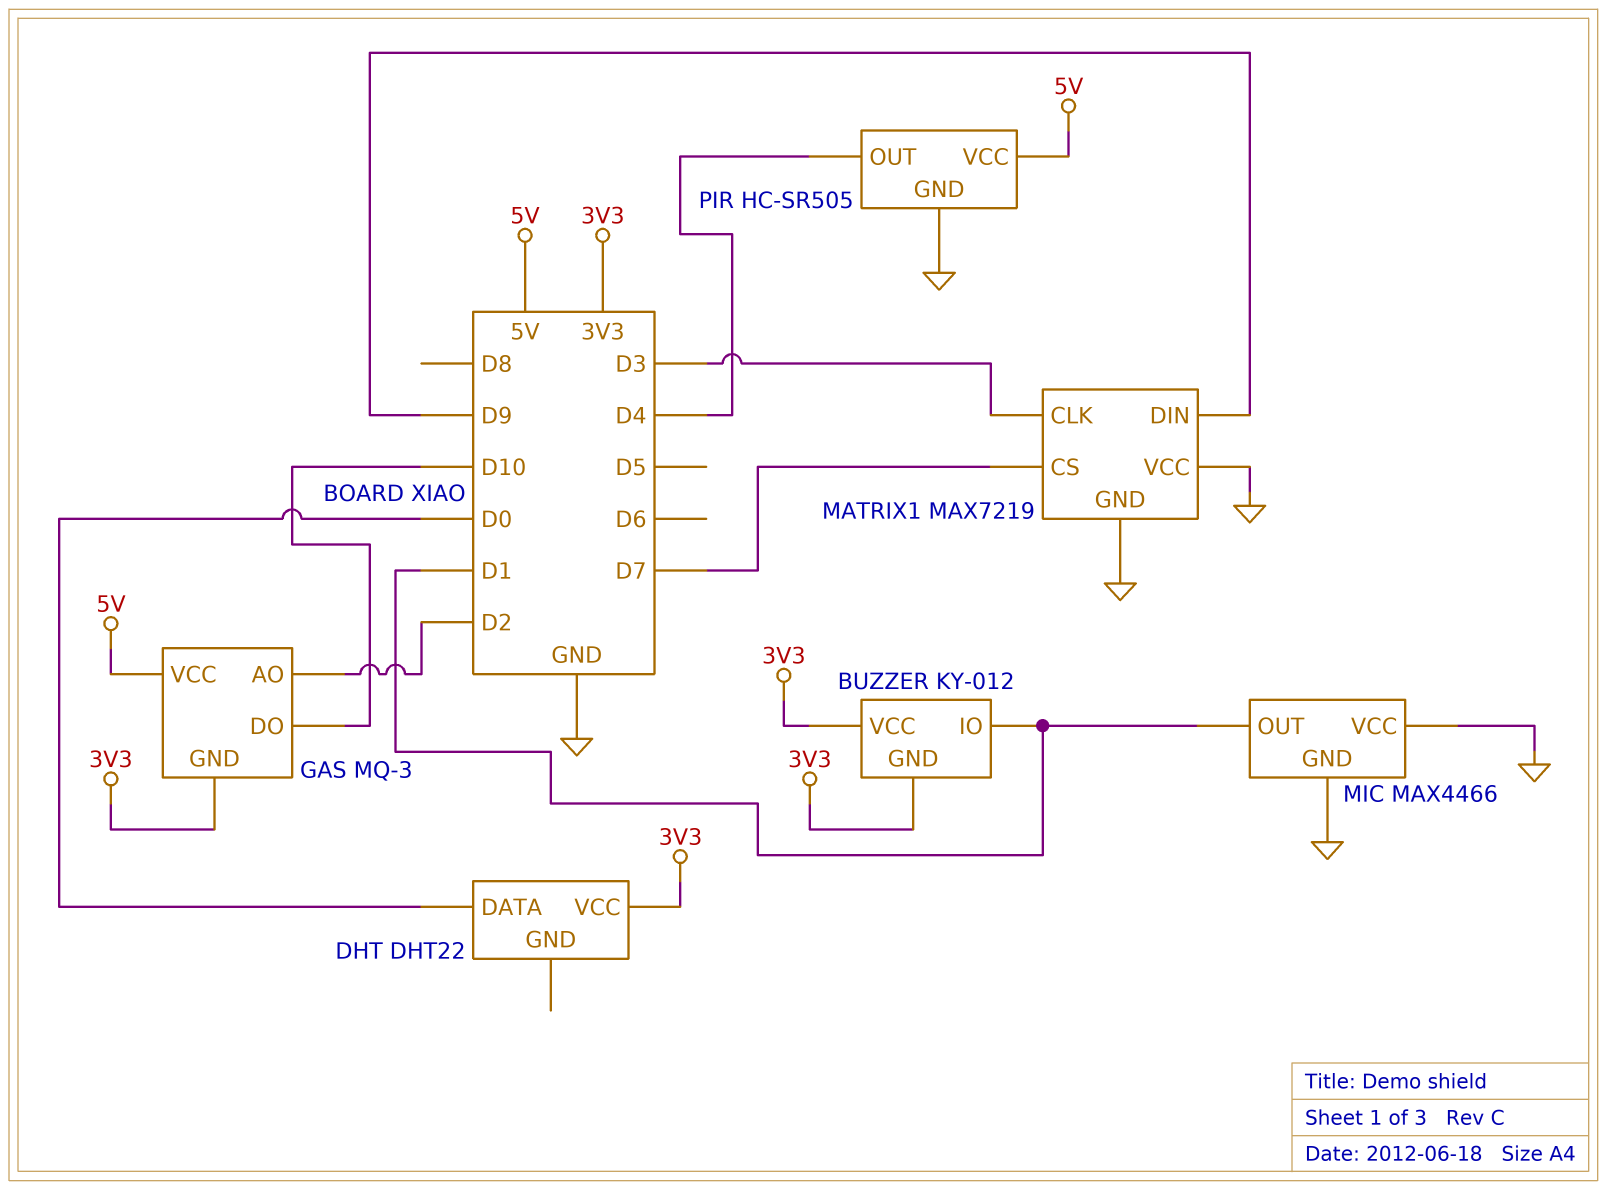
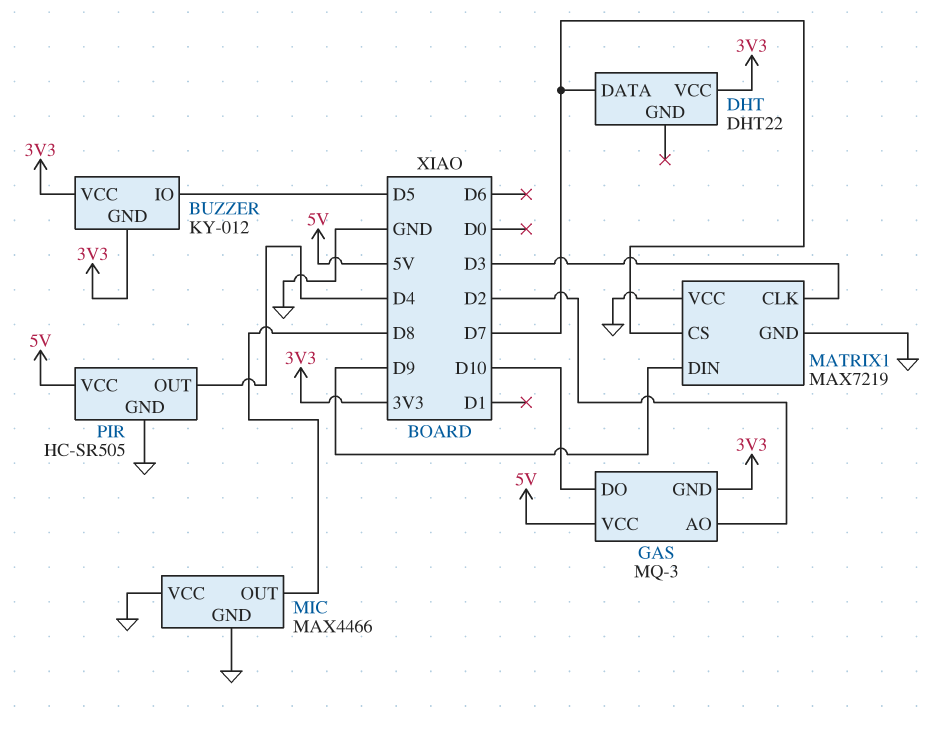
BUZZER pin IO: D1 -> D5
DHT pin DATA: D0 -> D7
MIC pin OUT: D1 -> D8

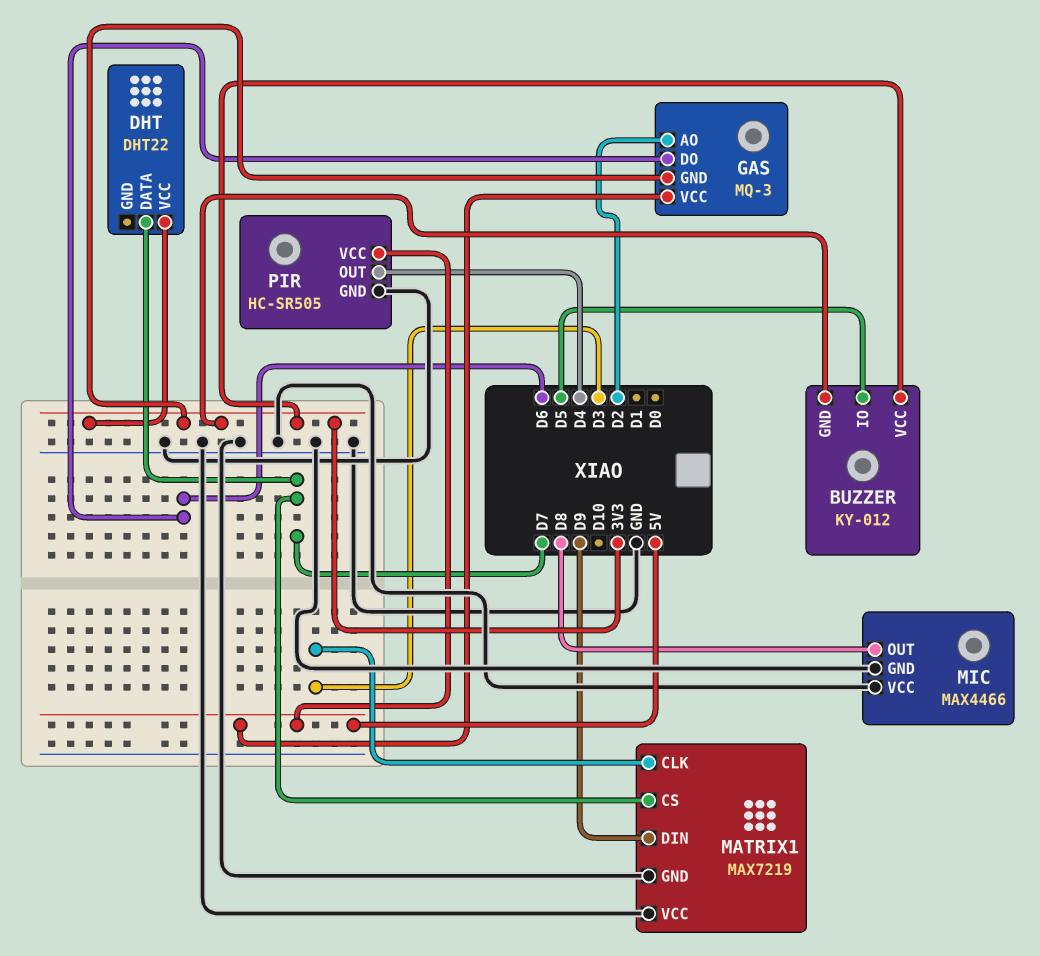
GAS pin DO: D10 -> D6

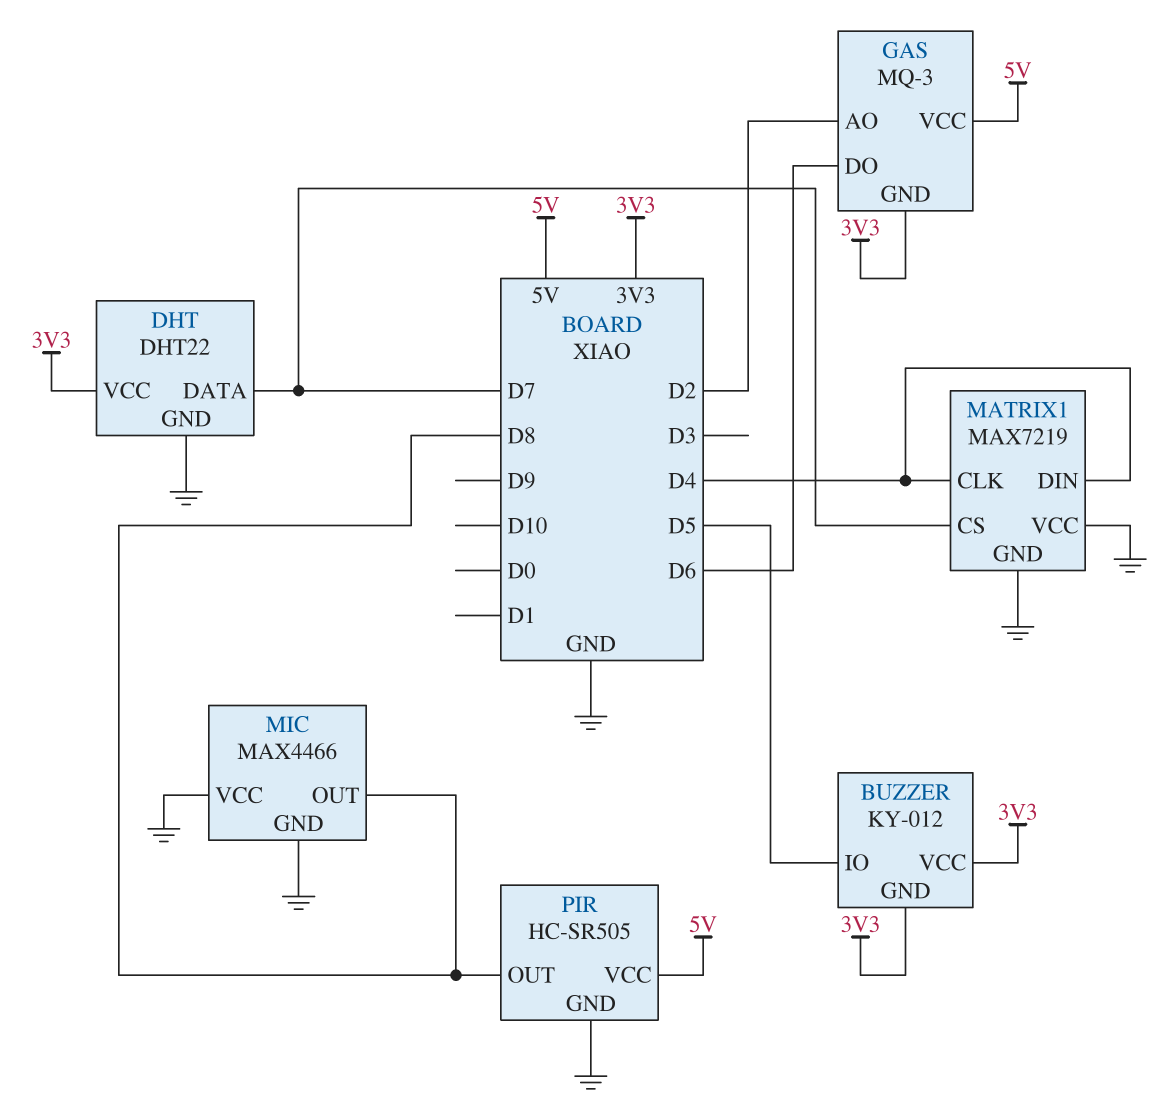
DHT pin GND: none -> GND
MATRIX1 pin CLK: D3 -> D4
MATRIX1 pin DIN: D9 -> D4
PIR pin OUT: D4 -> D8

